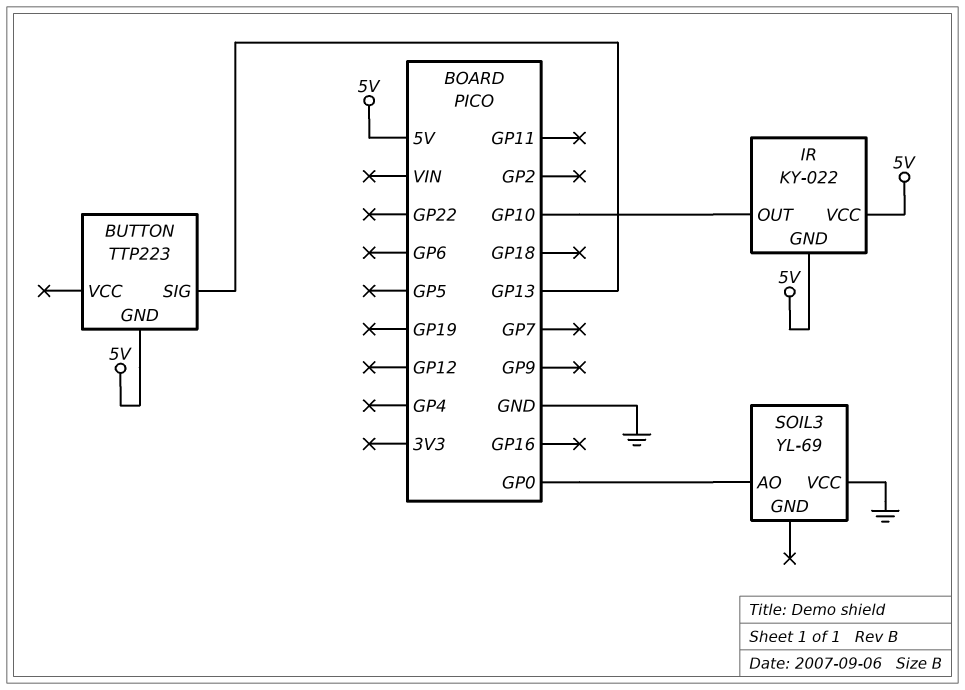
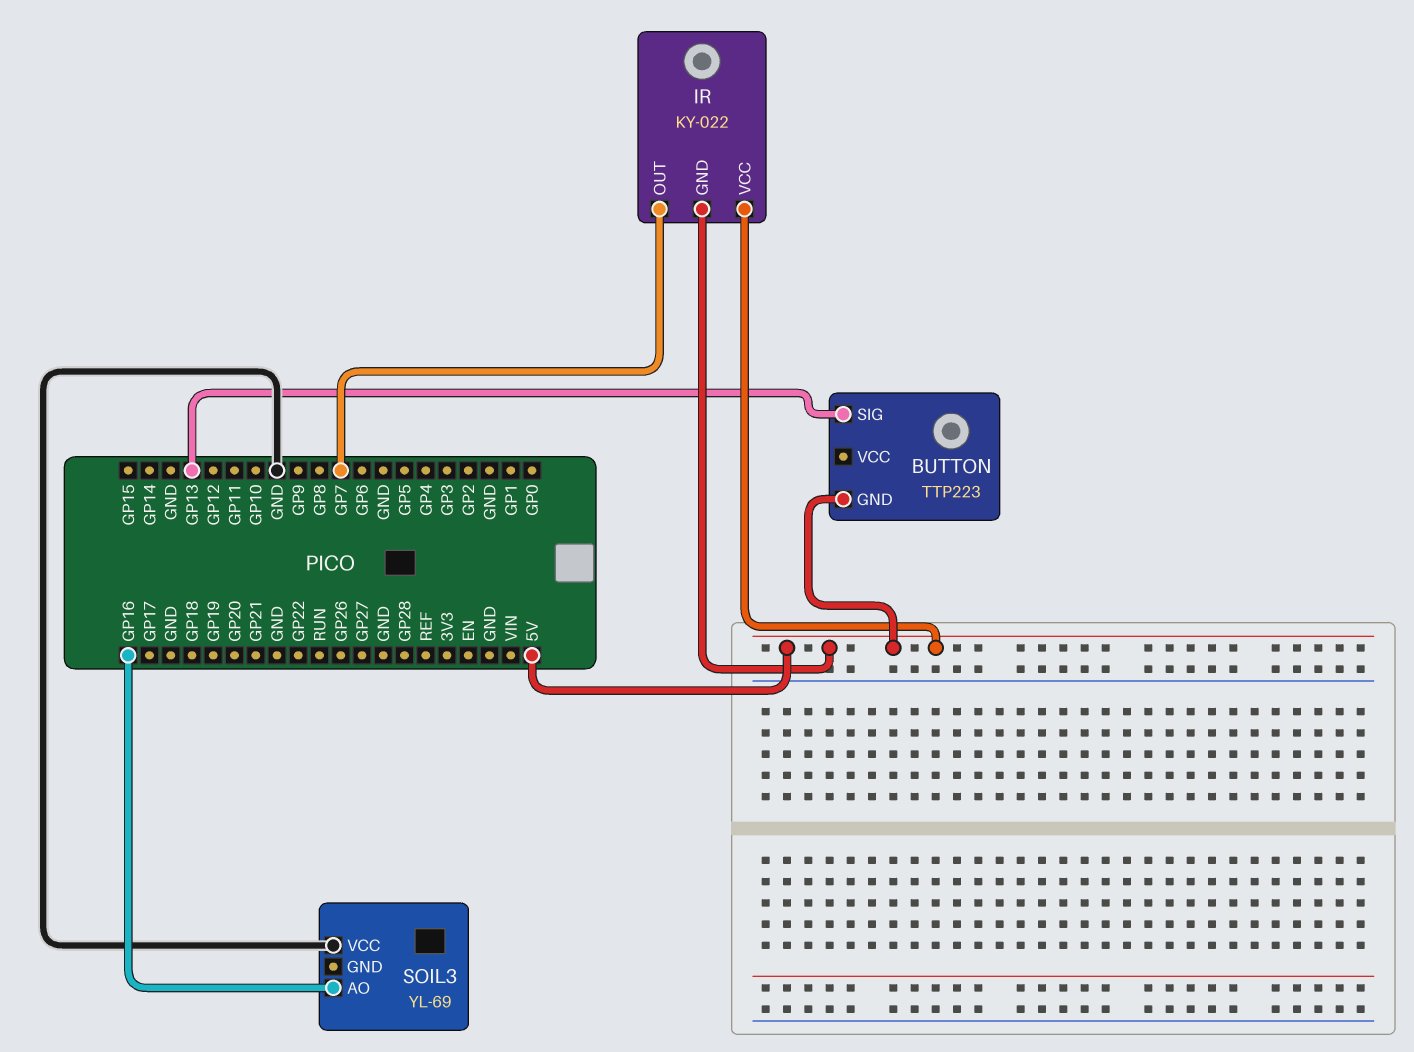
IR pin OUT: GP10 -> GP7
SOIL3 pin AO: GP0 -> GP16

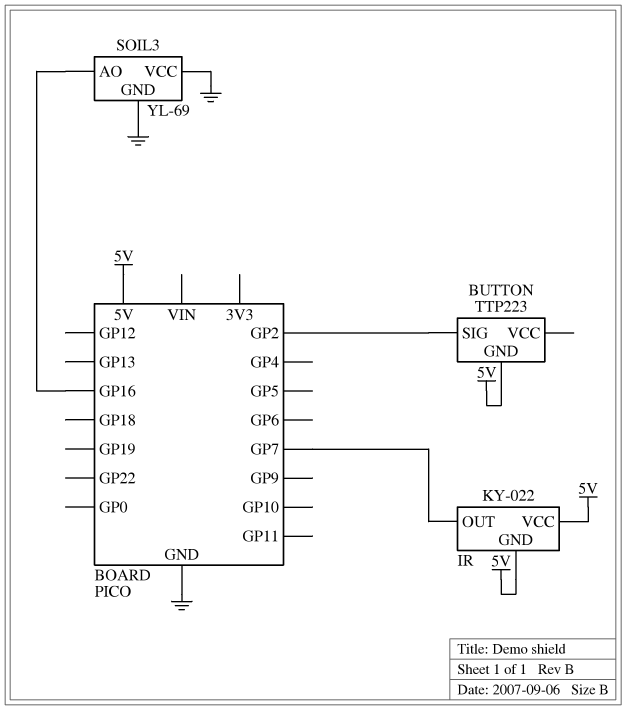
BUTTON pin SIG: GP13 -> GP2
SOIL3 pin GND: none -> GND

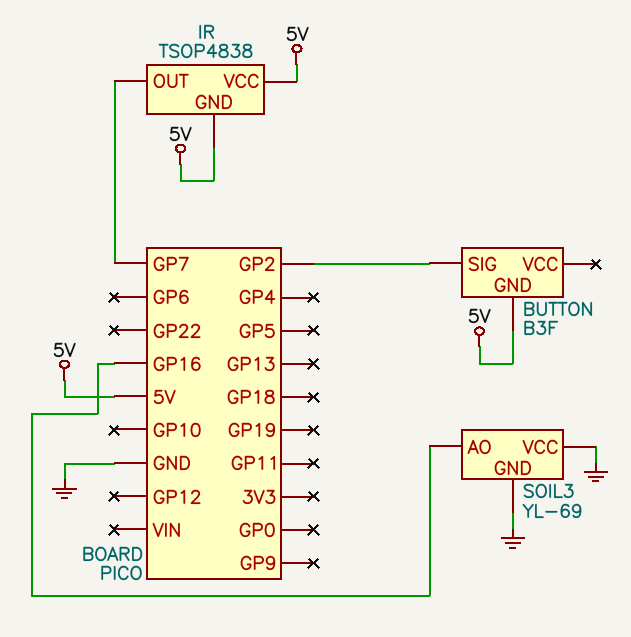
BUTTON: TTP223 -> B3F
IR: KY-022 -> TSOP4838

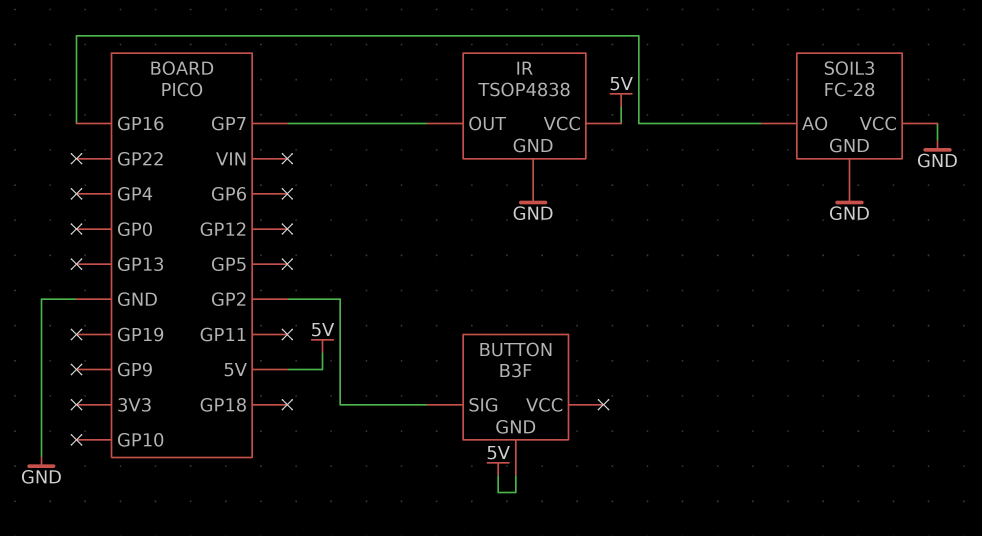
IR pin GND: 5V -> GND
SOIL3: YL-69 -> FC-28

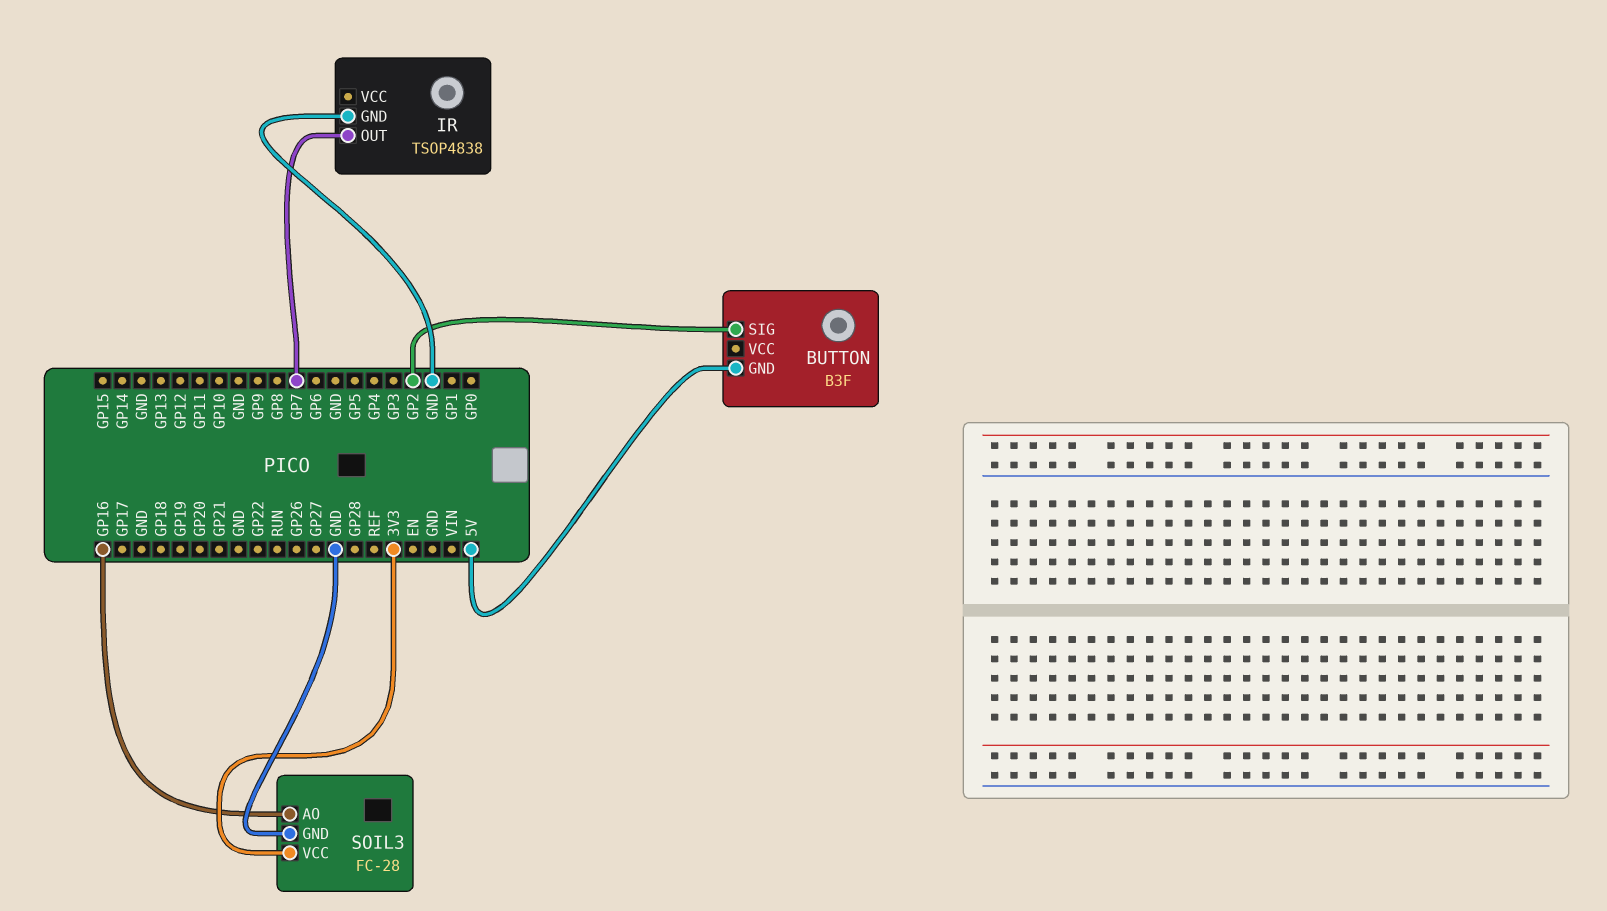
IR pin VCC: 5V -> none
SOIL3 pin VCC: GND -> 3V3

